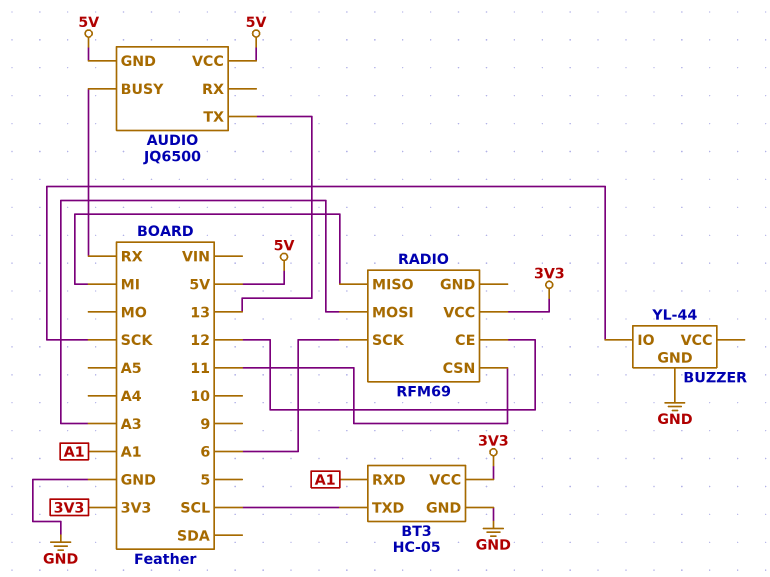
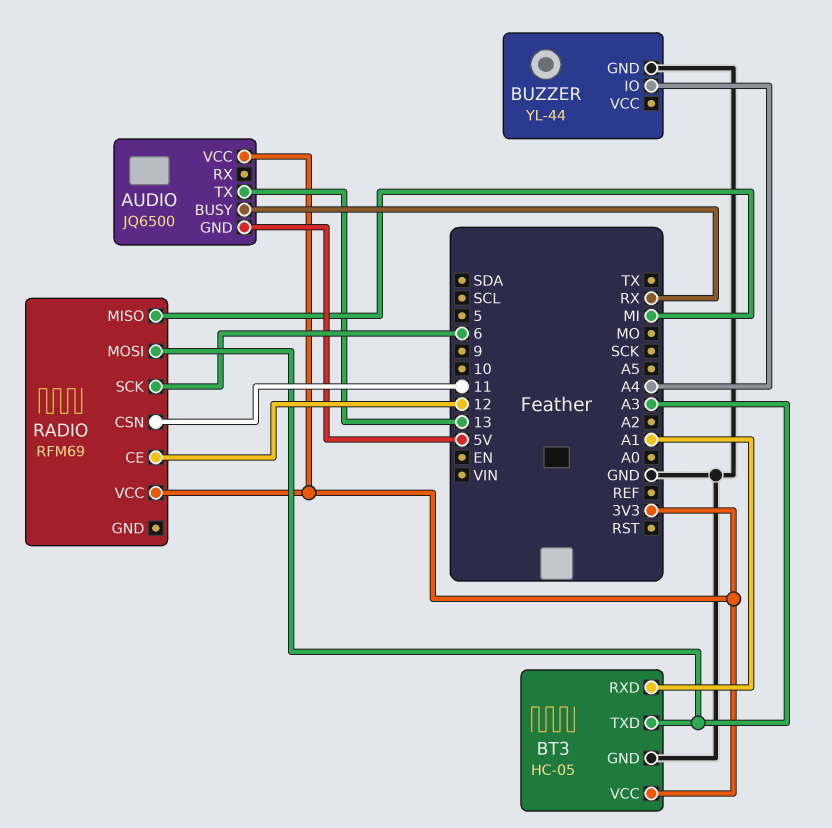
AUDIO pin VCC: 5V -> 3V3
BT3 pin TXD: SCL -> A3
BUZZER pin IO: SCK -> A4

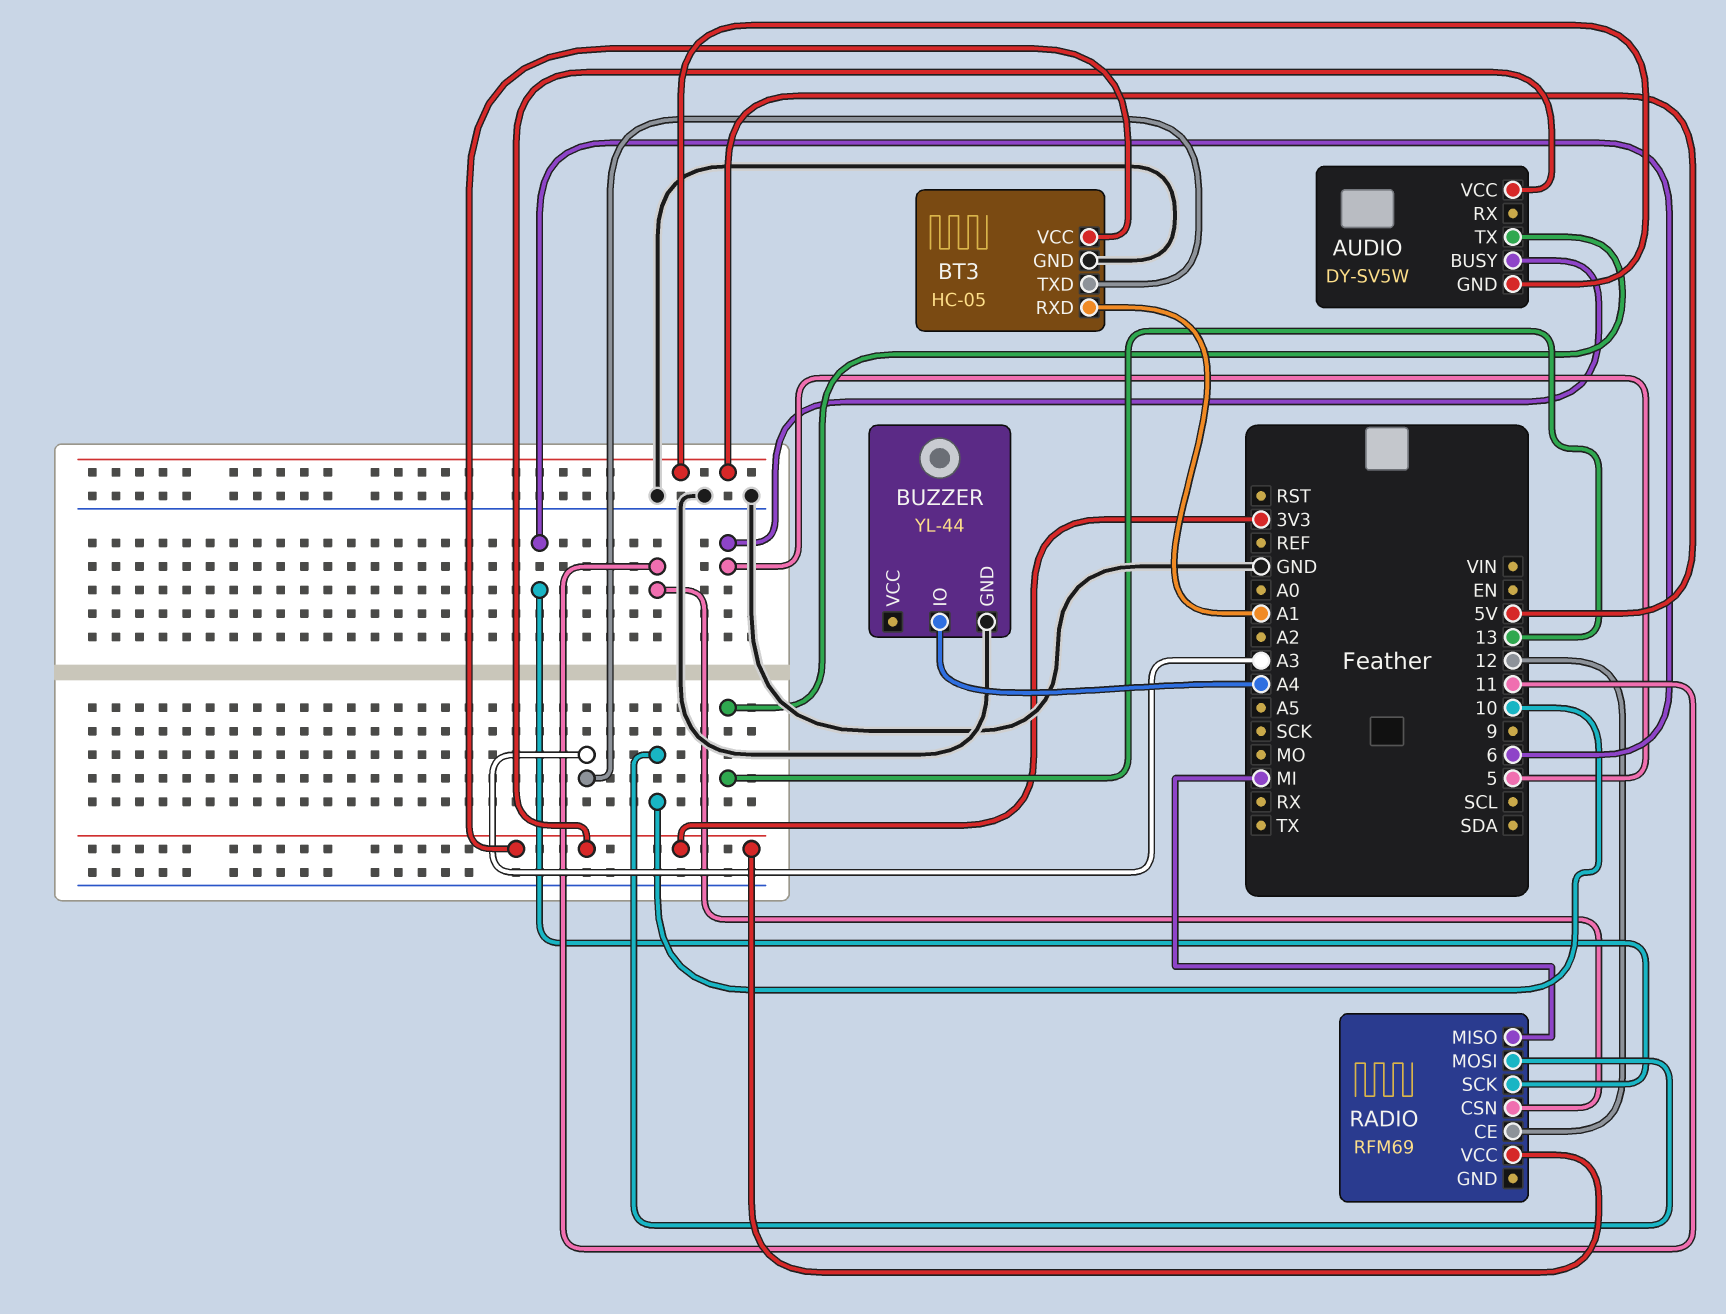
AUDIO: JQ6500 -> DY-SV5W
AUDIO pin BUSY: RX -> 5
RADIO pin MOSI: A3 -> 10

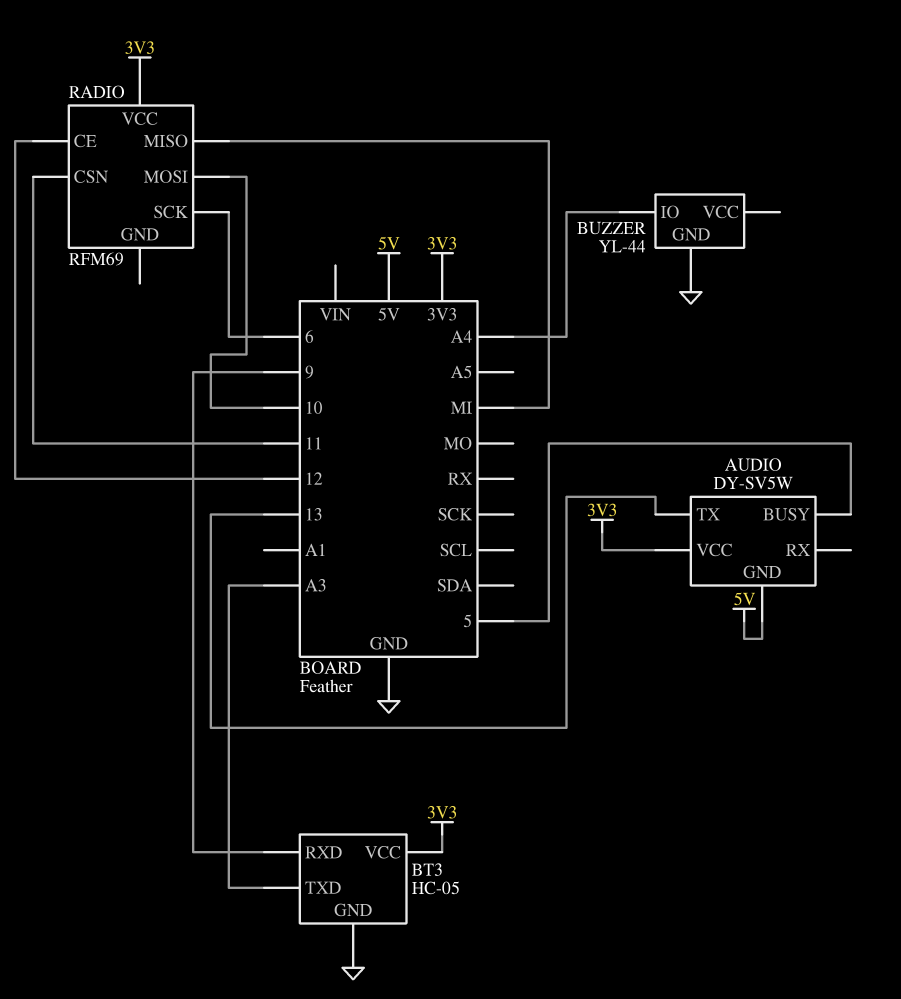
BT3 pin RXD: A1 -> 9

